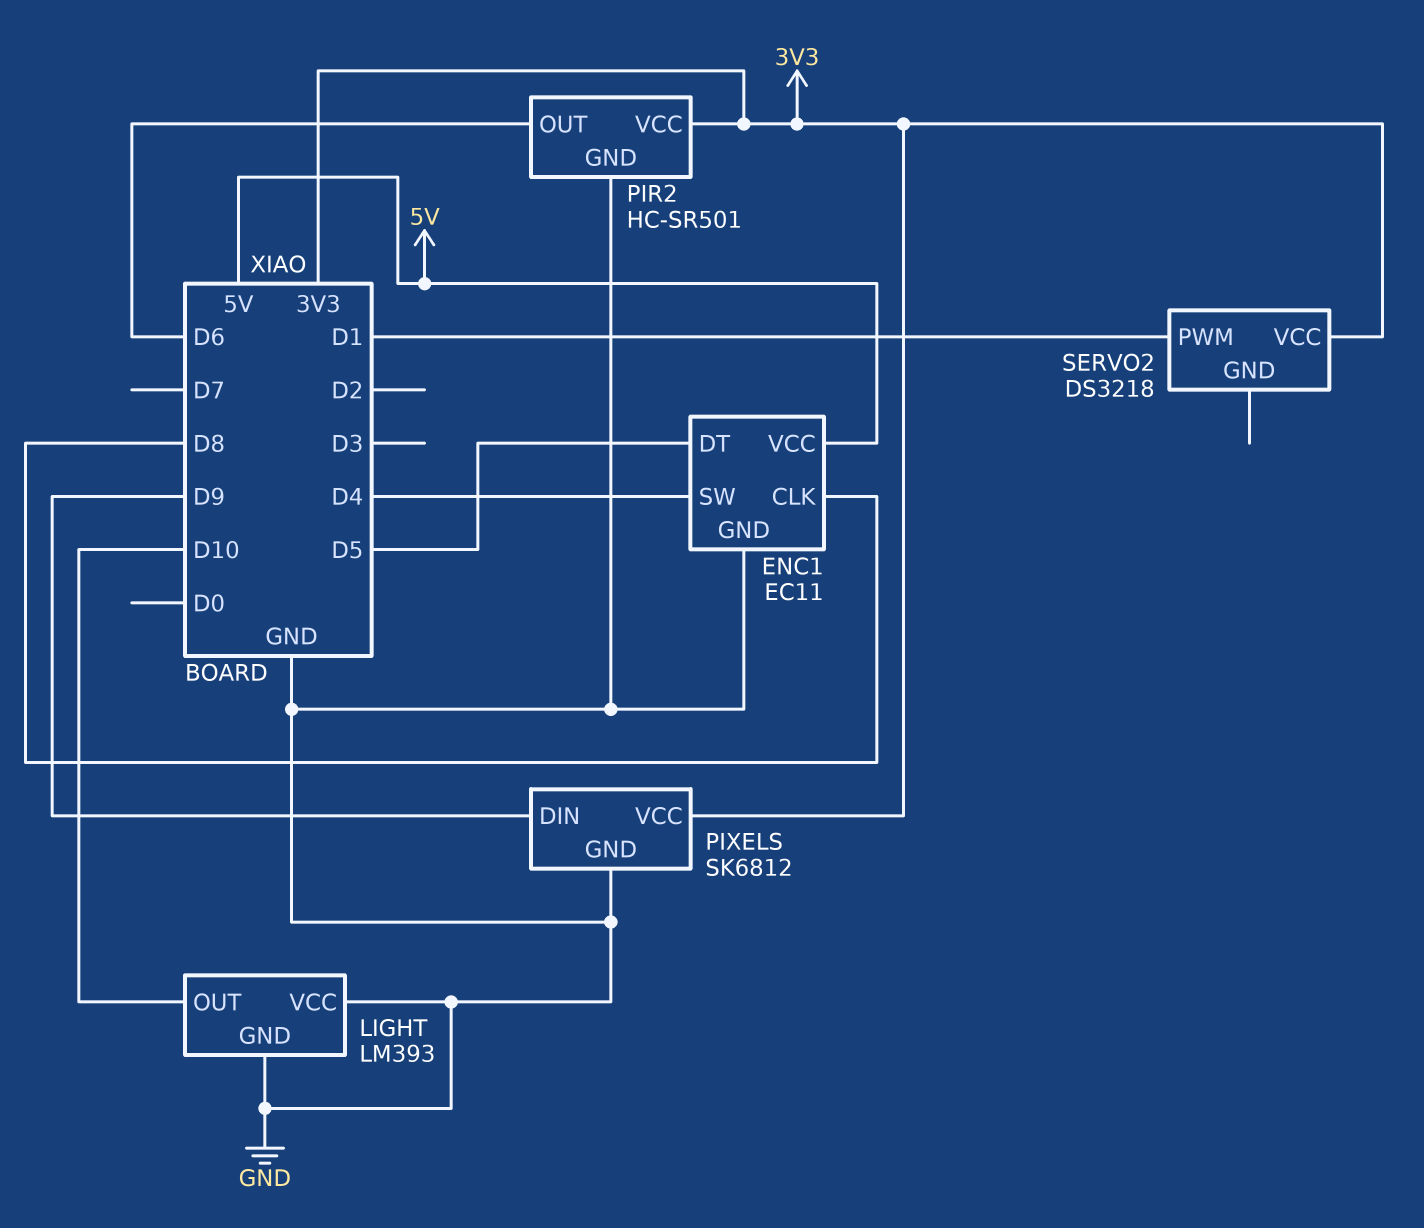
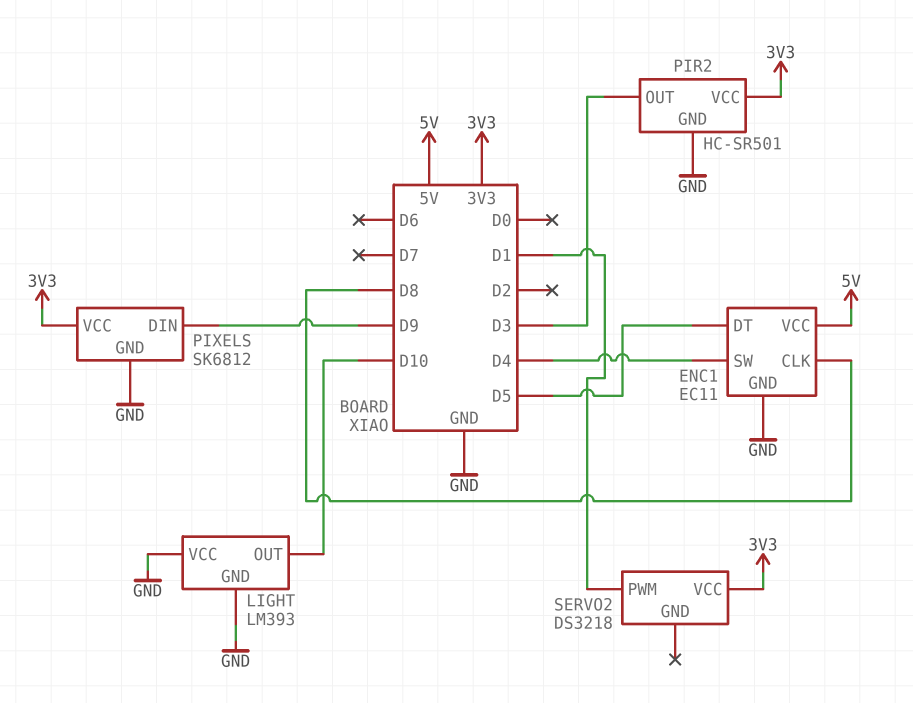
PIR2 pin OUT: D6 -> D3

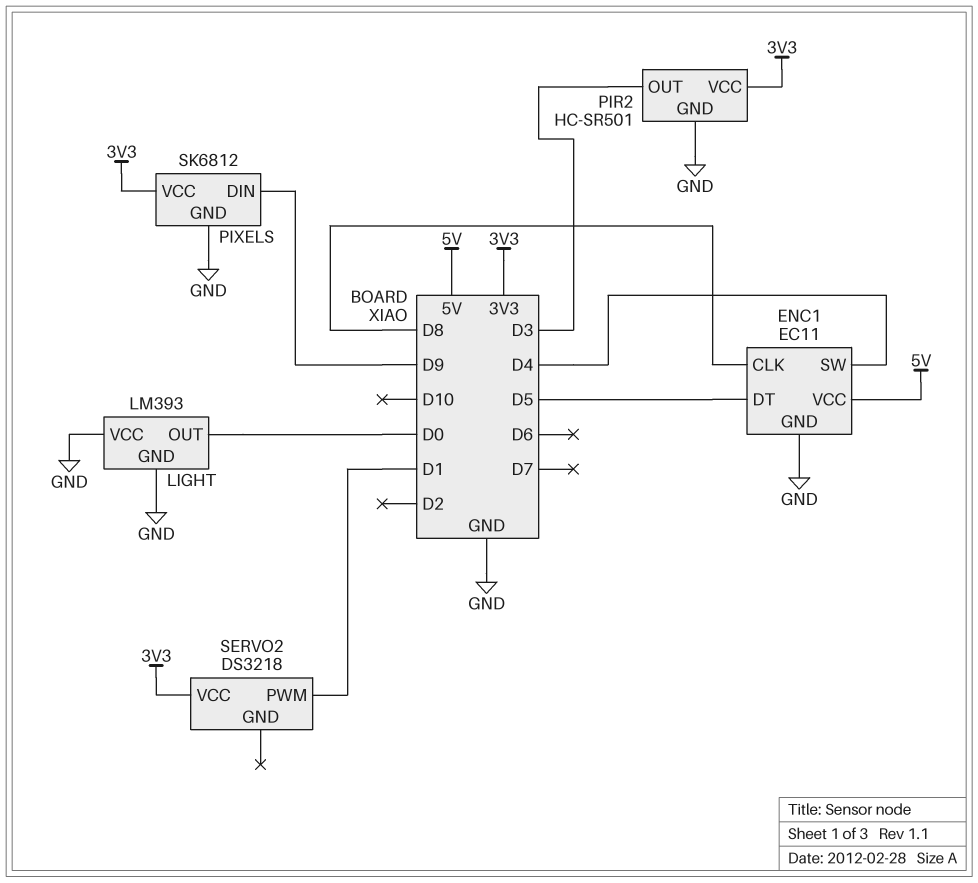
LIGHT pin OUT: D10 -> D0

